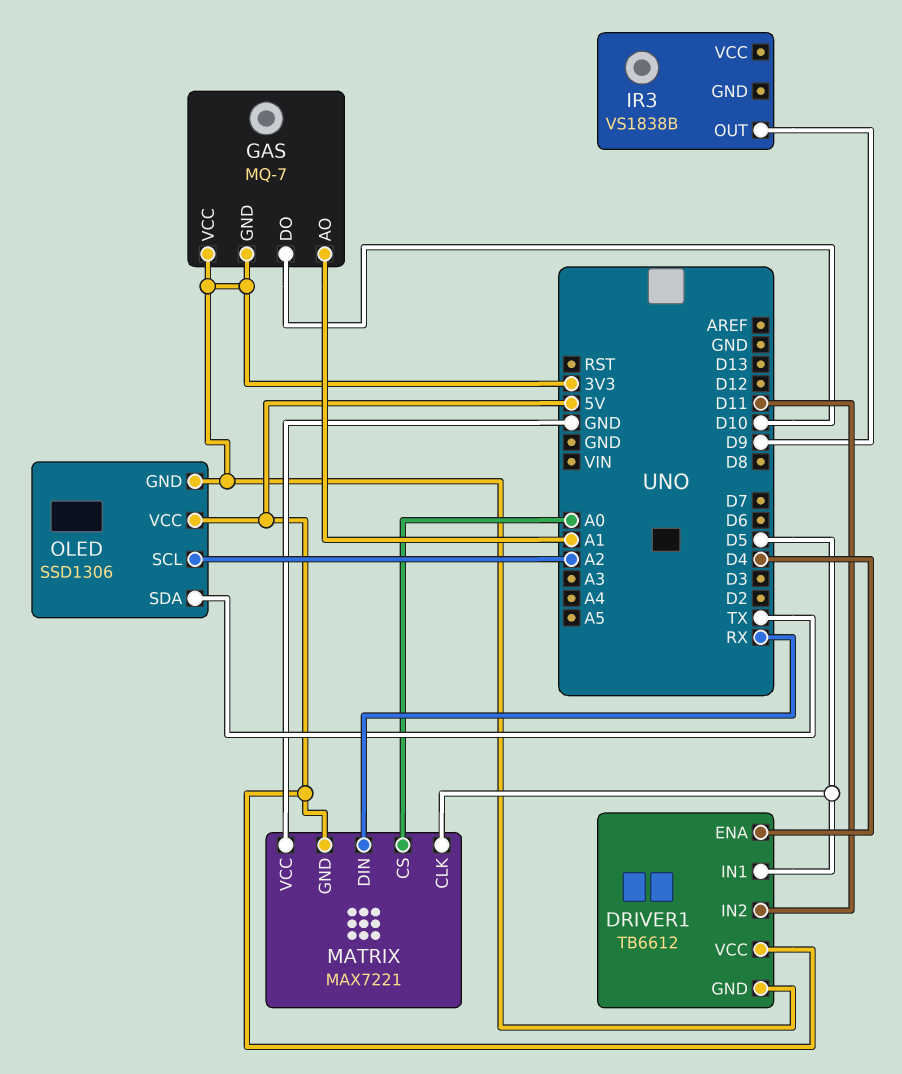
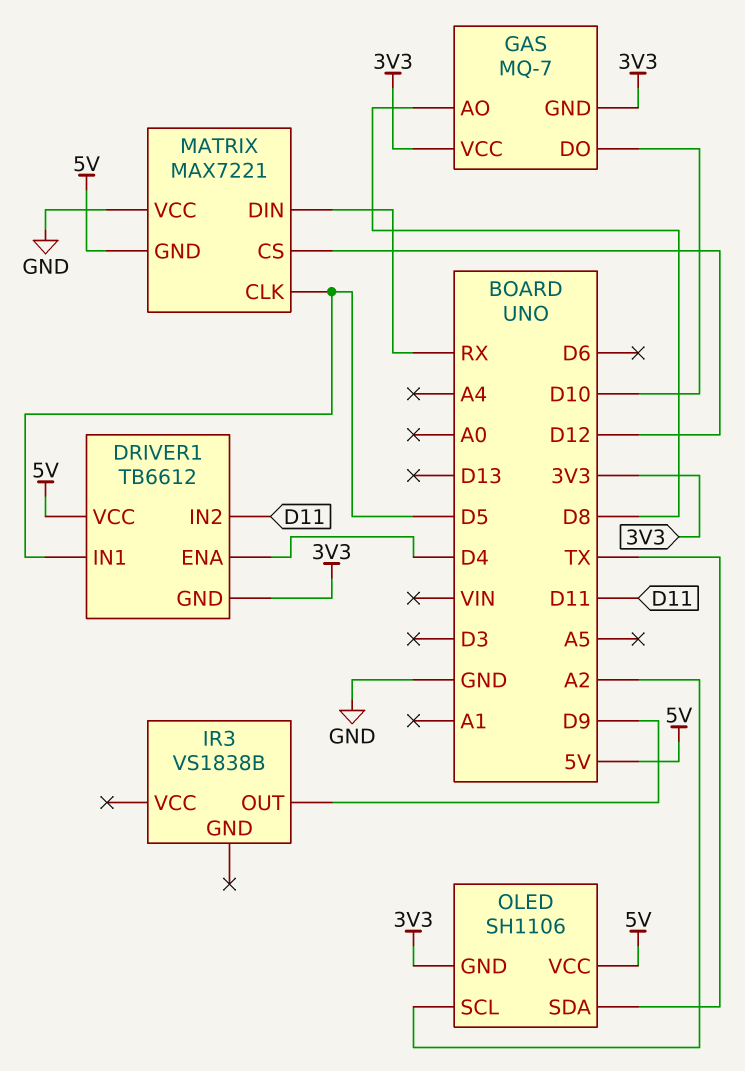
GAS pin AO: A1 -> D8
MATRIX pin CS: A0 -> D12
OLED: SSD1306 -> SH1106

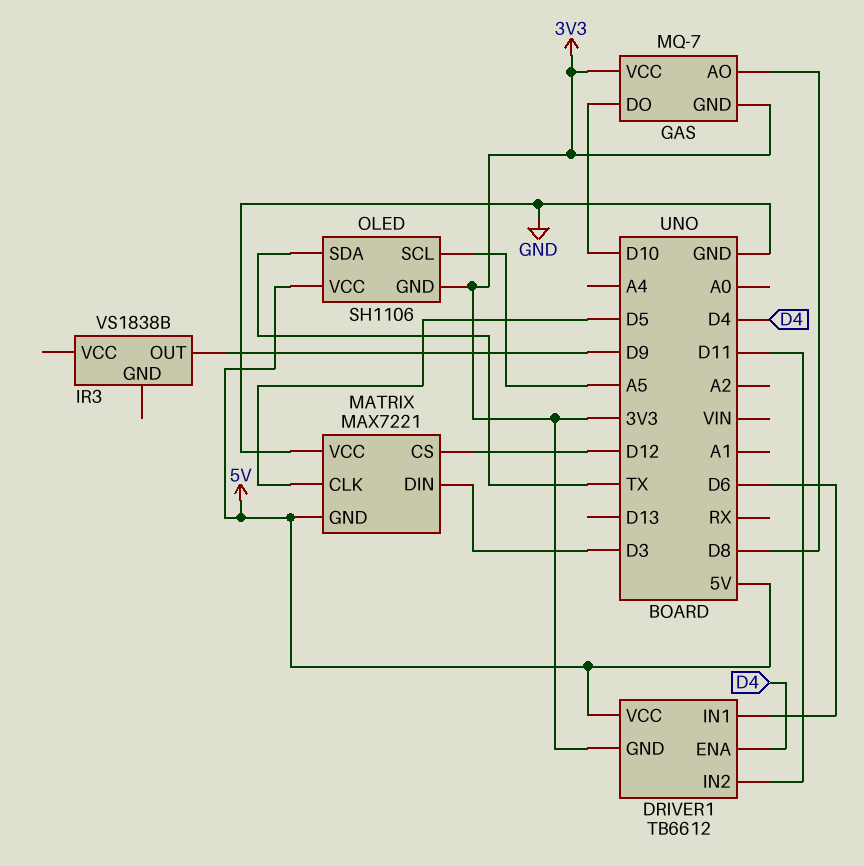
DRIVER1 pin IN1: D5 -> D6
MATRIX pin DIN: RX -> D3
OLED pin SCL: A2 -> A5

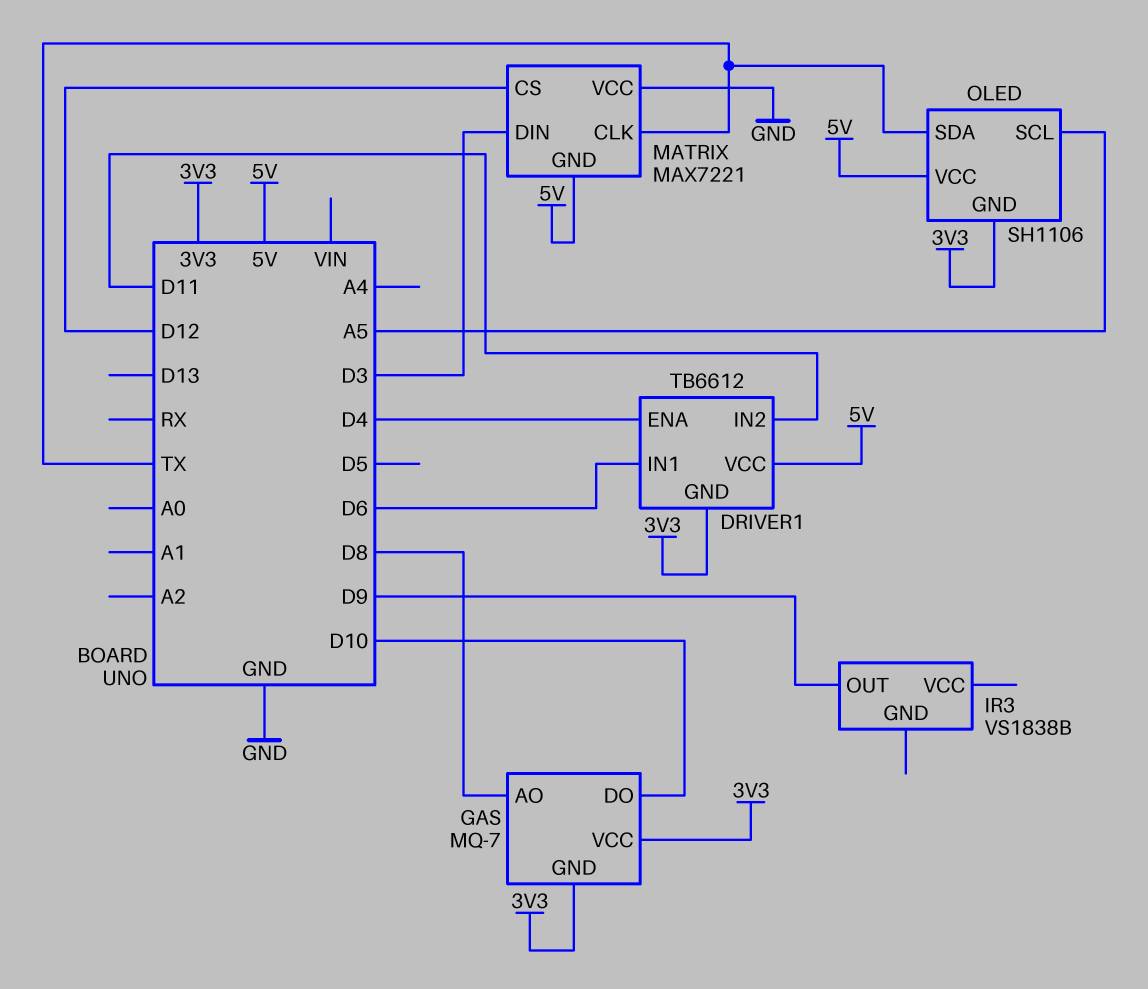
MATRIX pin CLK: D5 -> TX

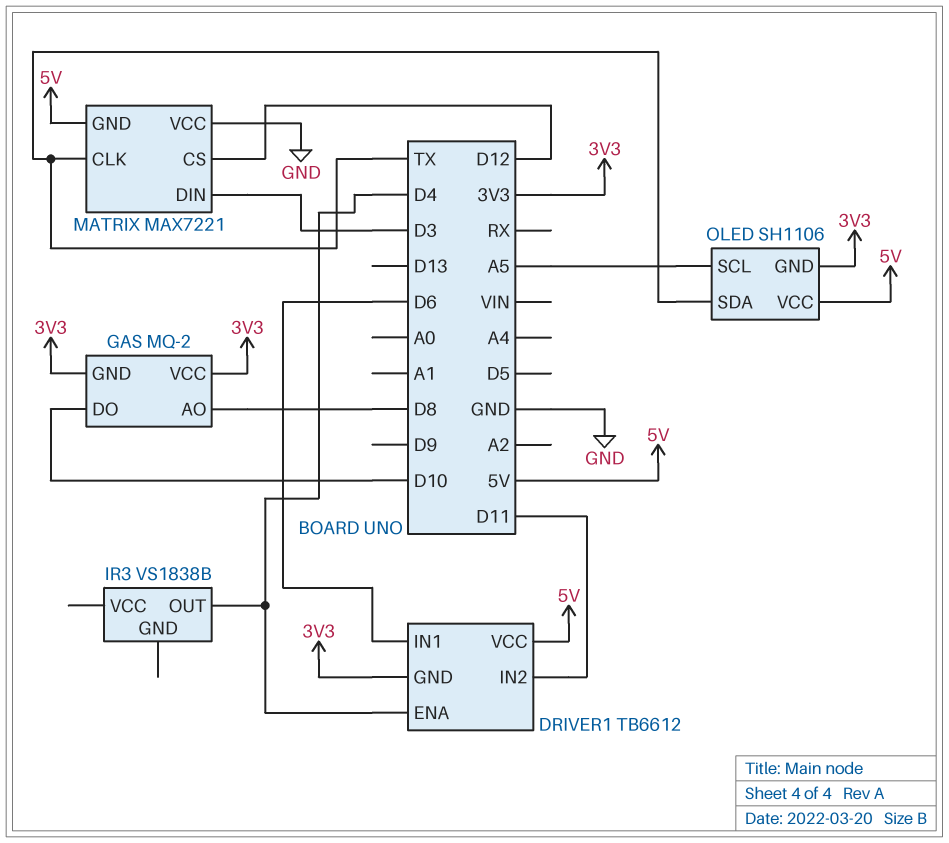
GAS: MQ-7 -> MQ-2
IR3 pin OUT: D9 -> D4

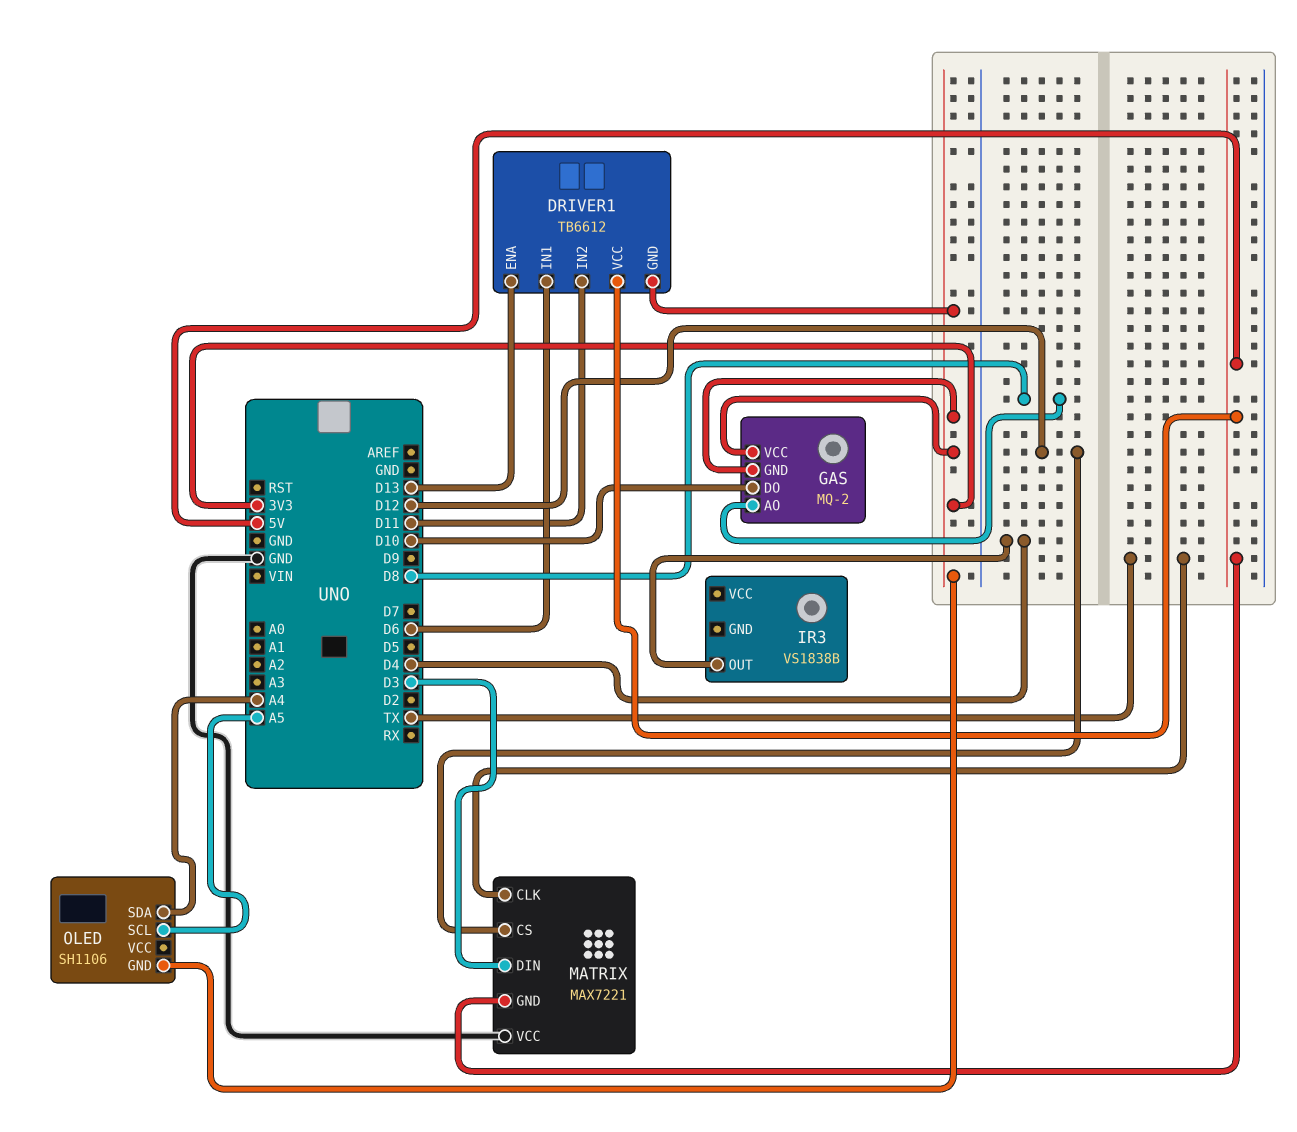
DRIVER1 pin ENA: D4 -> D13
OLED pin SDA: TX -> A4
OLED pin VCC: 5V -> none

